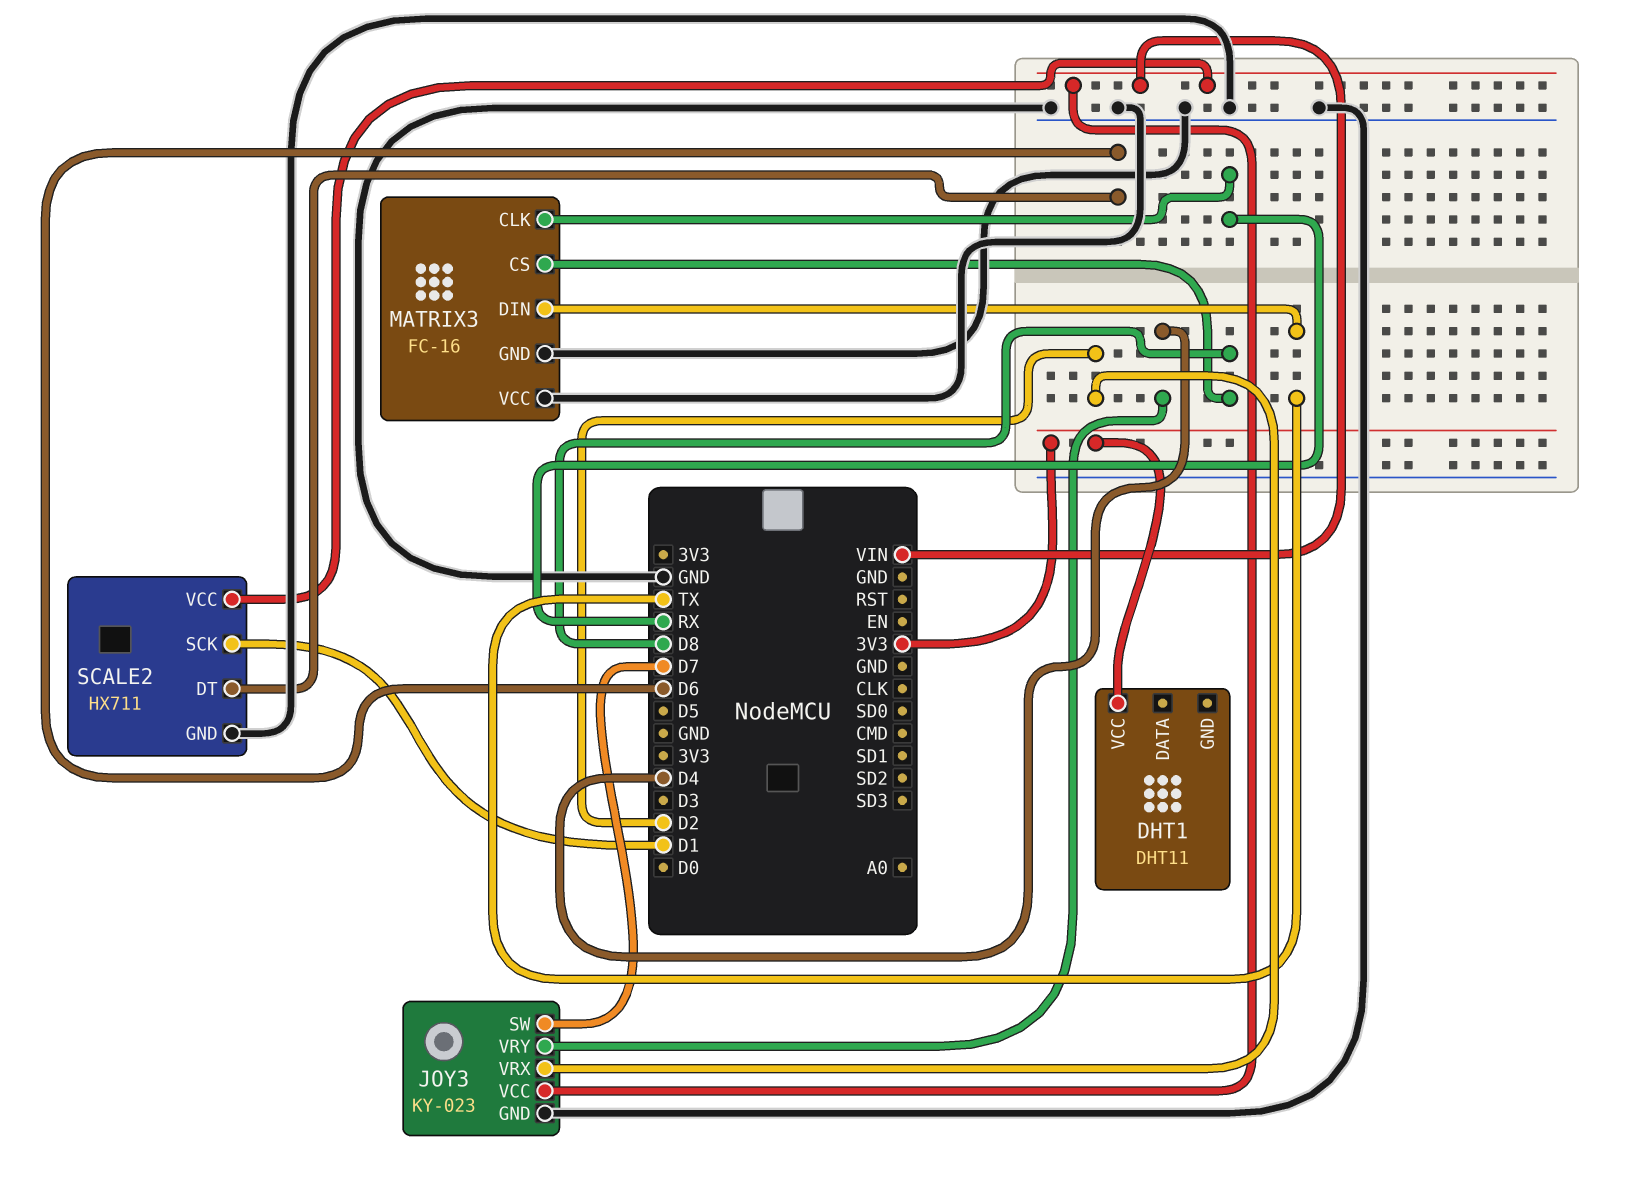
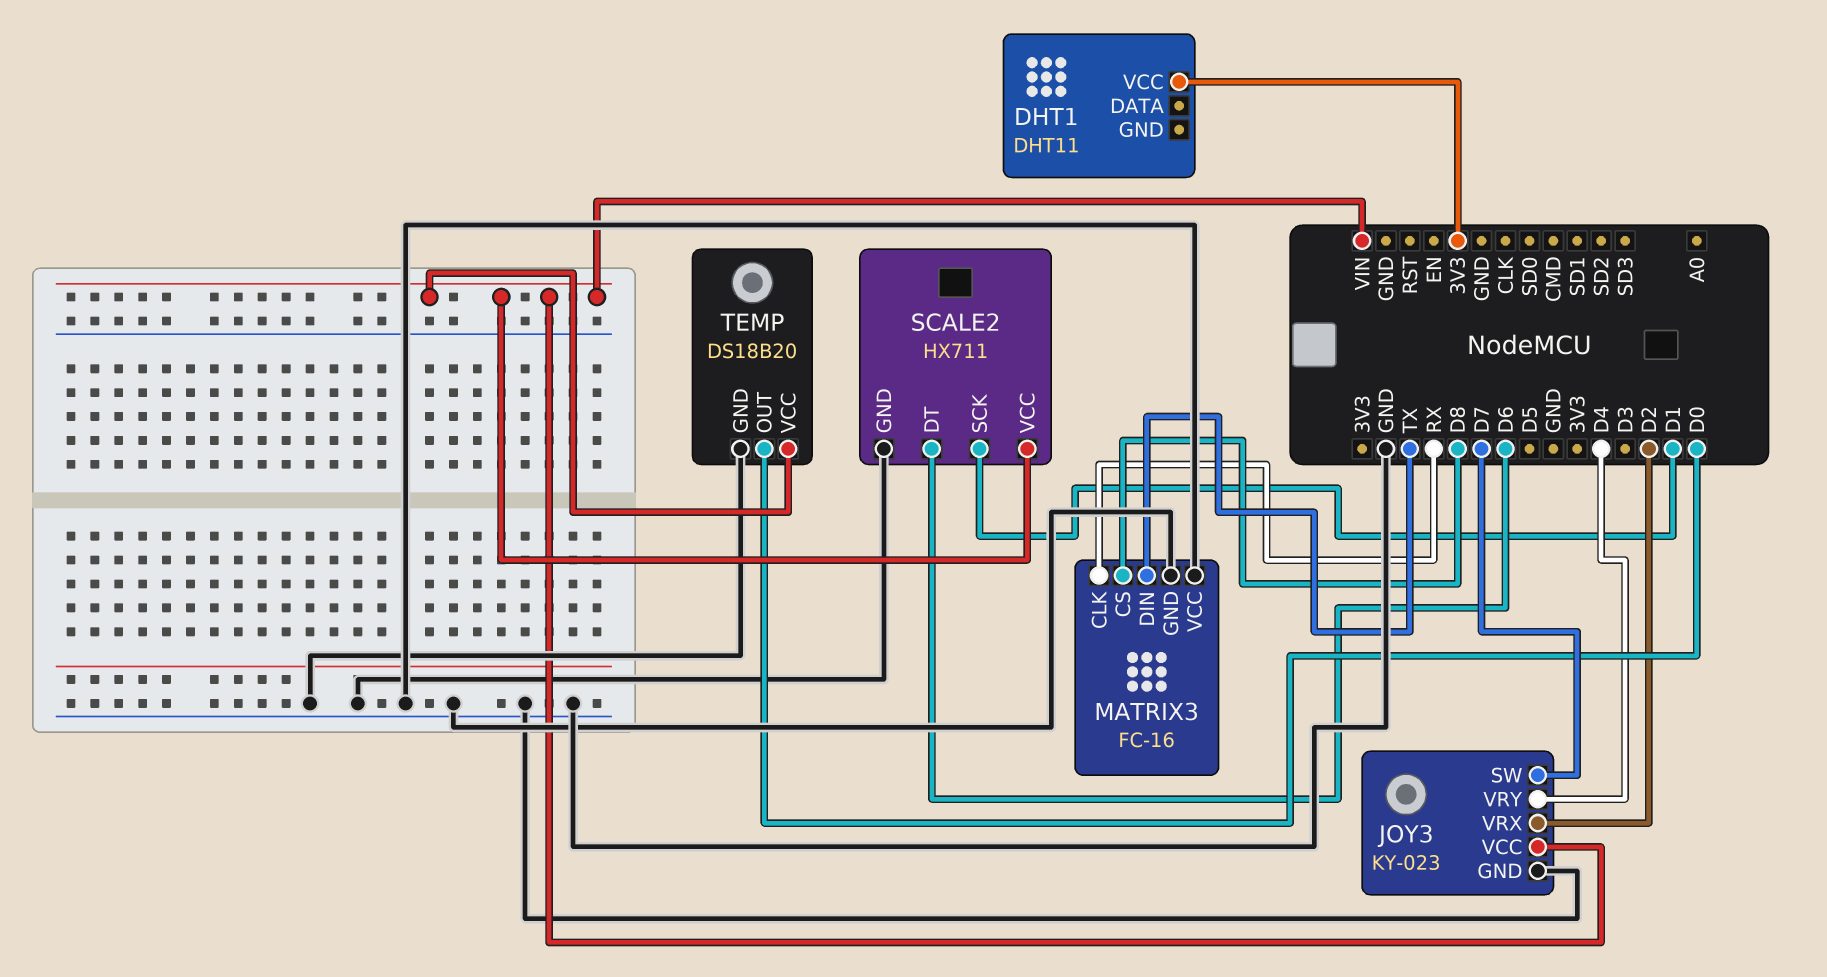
TEMP: none -> DS18B20
TEMP pin GND: none -> GND
TEMP pin OUT: none -> D0
TEMP pin VCC: none -> VIN

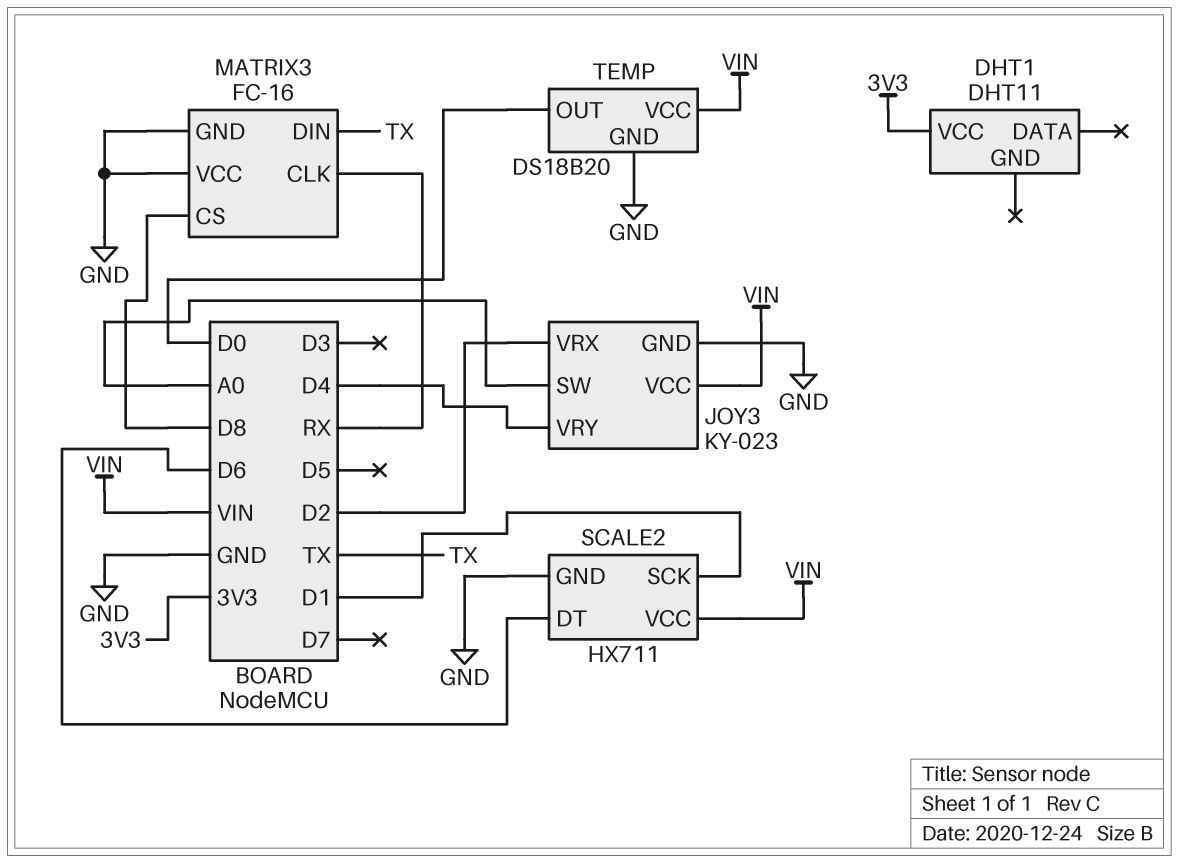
JOY3 pin SW: D7 -> A0

